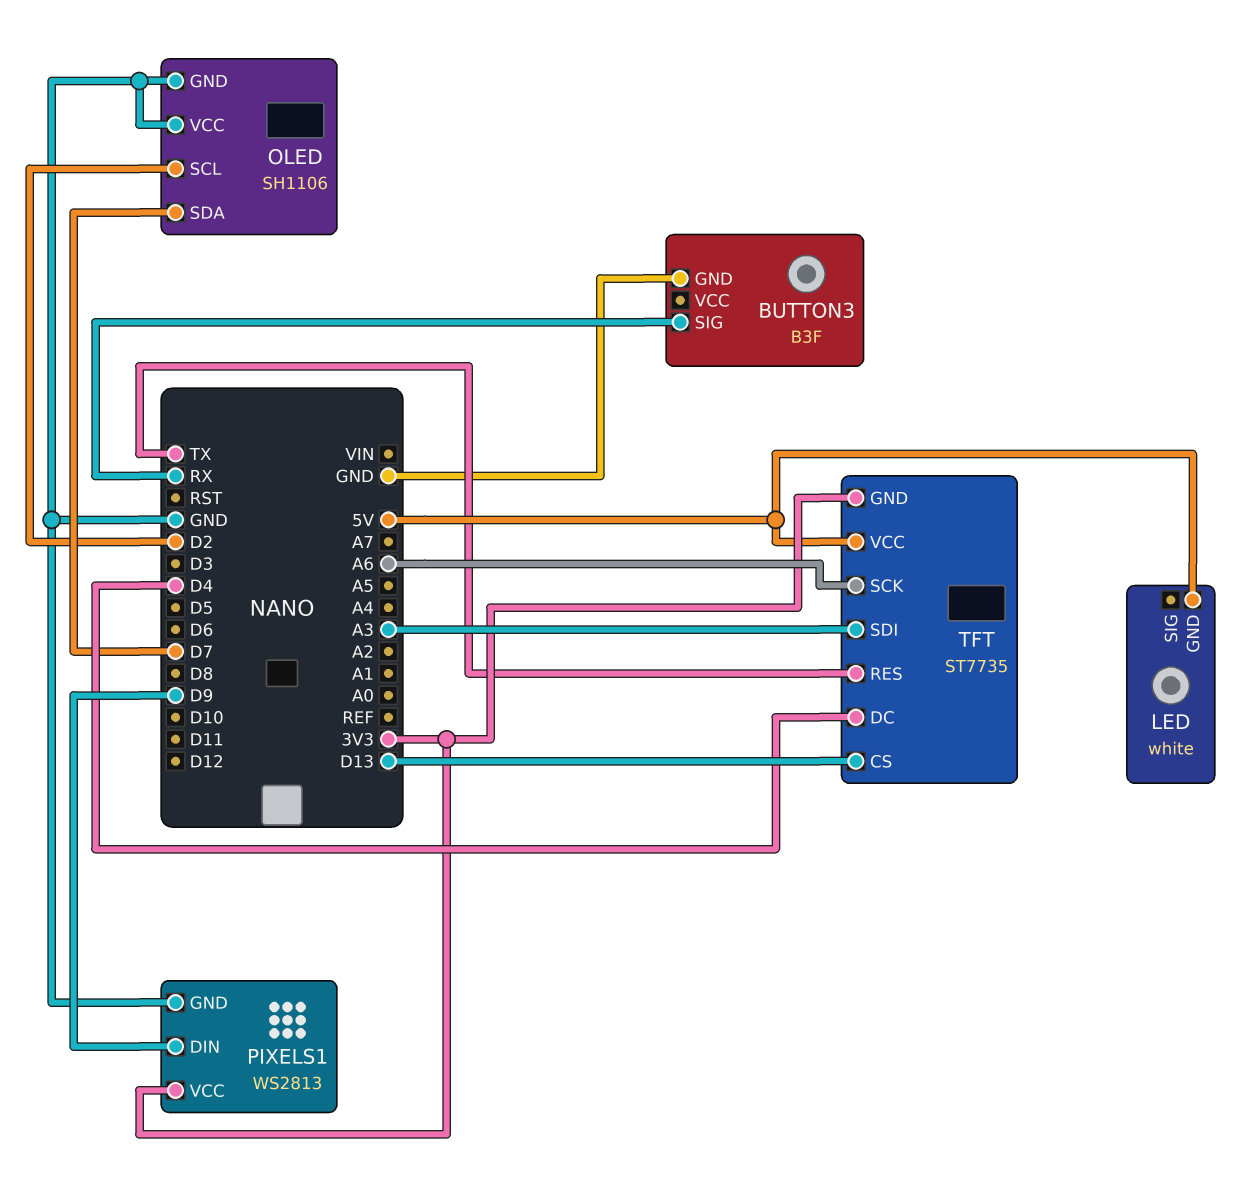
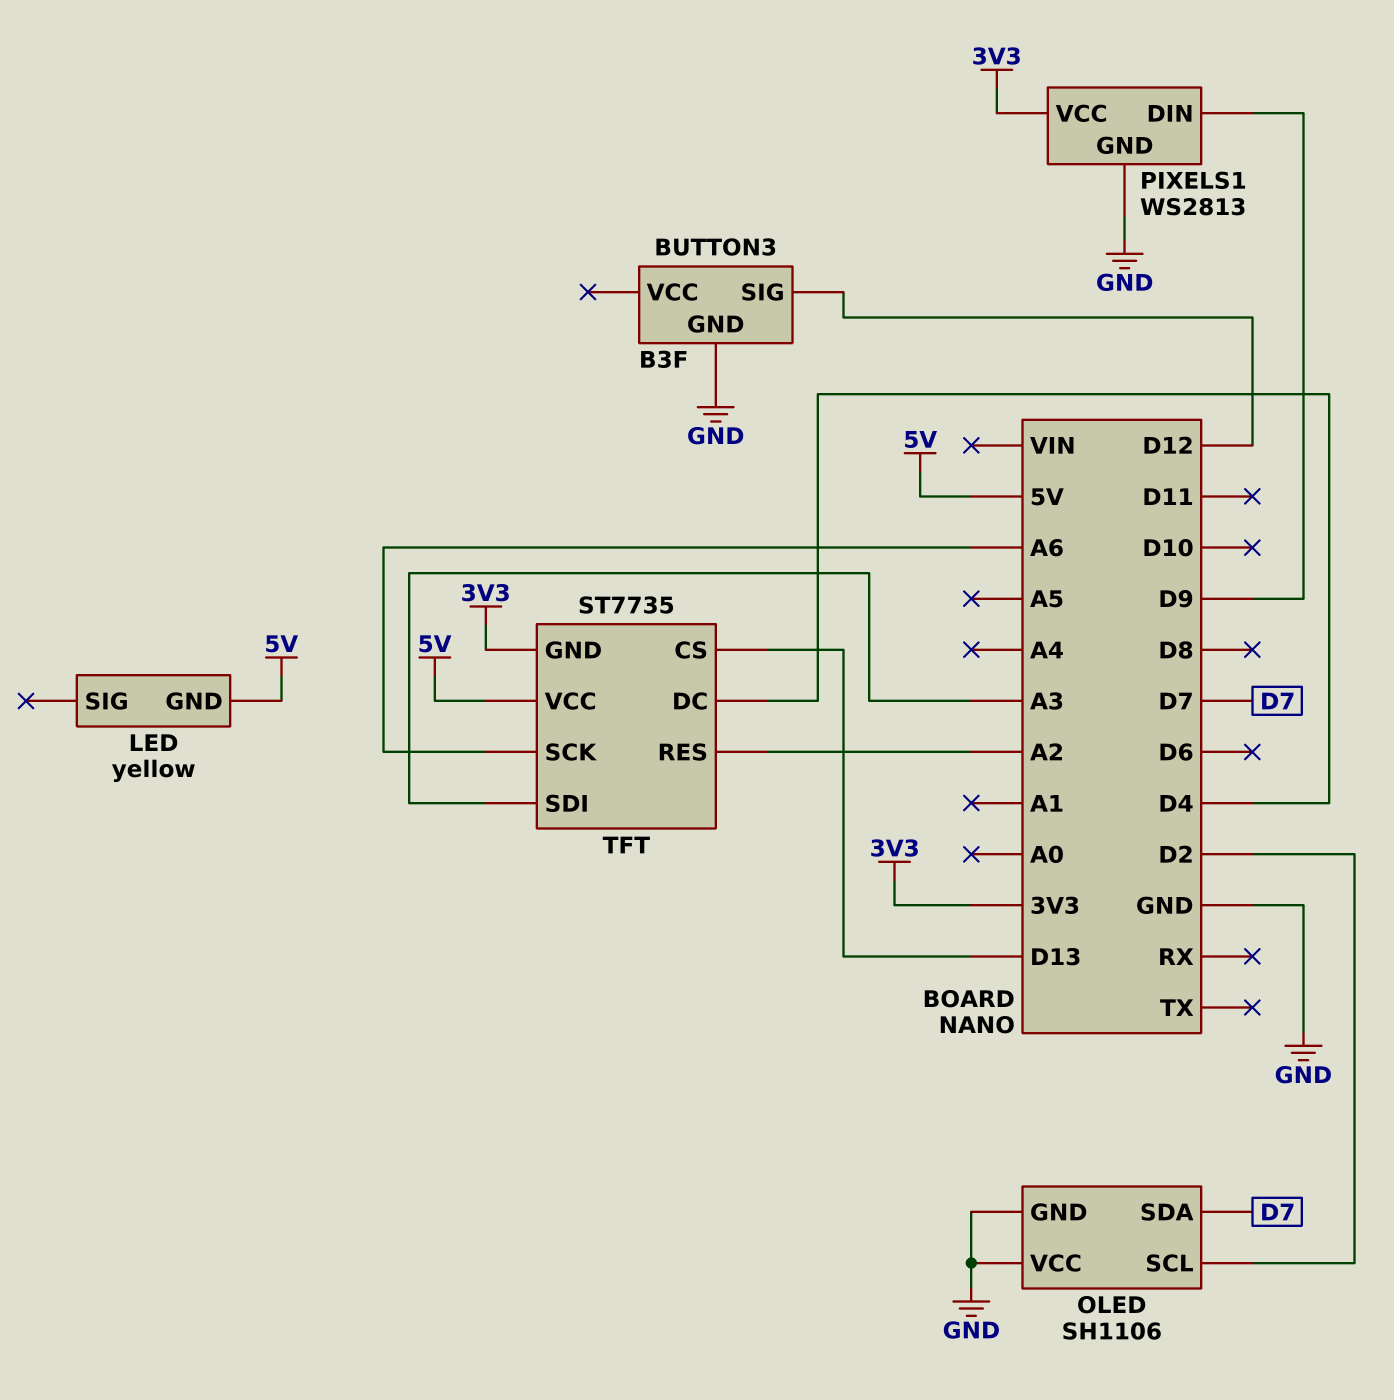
BUTTON3 pin SIG: RX -> D12
LED: white -> yellow
TFT pin RES: TX -> A2

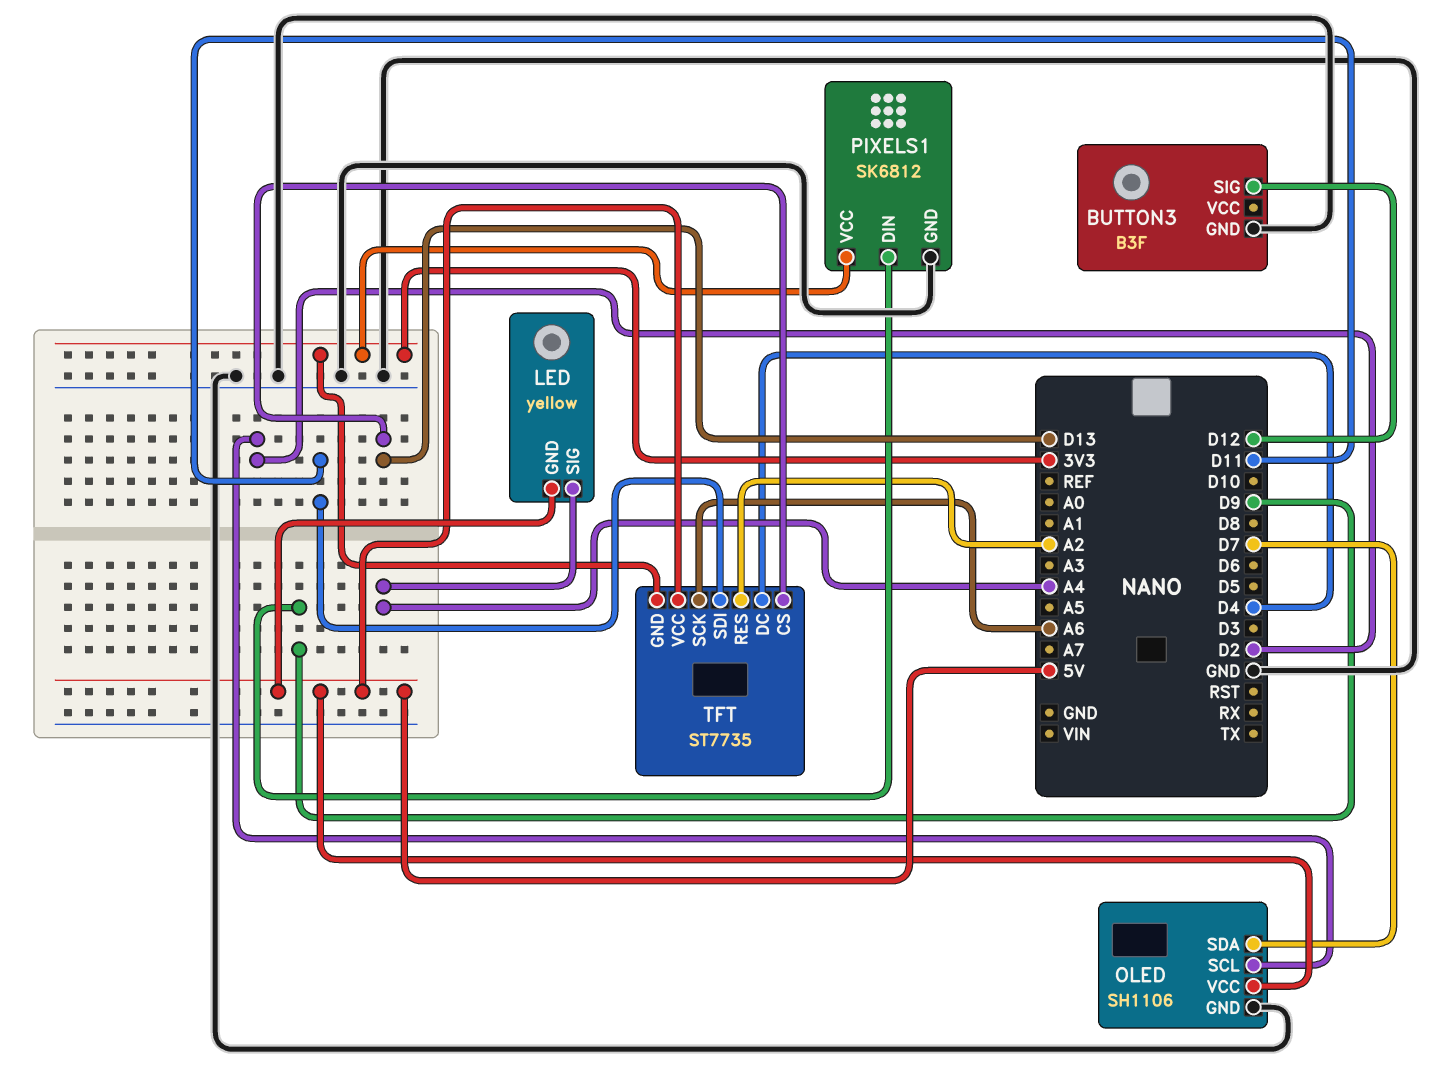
LED pin SIG: none -> A4
OLED pin VCC: GND -> 5V
PIXELS1: WS2813 -> SK6812
TFT pin SDI: A3 -> D11

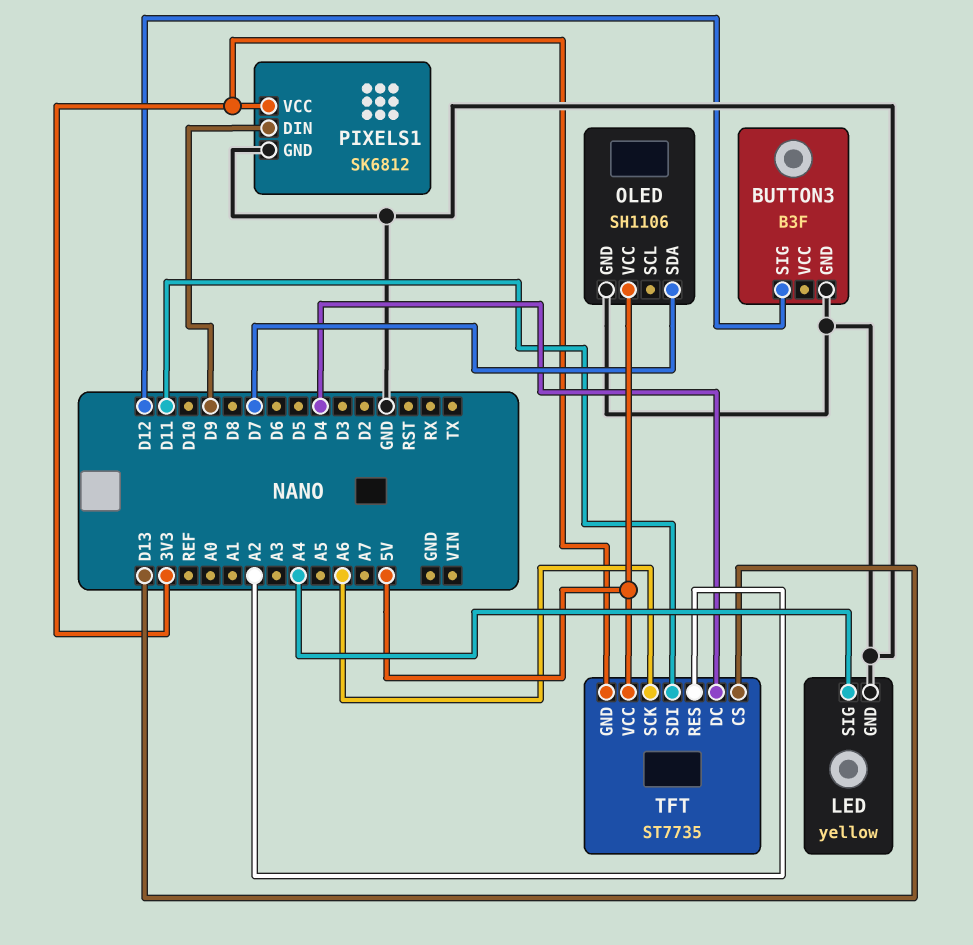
LED pin GND: 5V -> GND
OLED pin SCL: D2 -> none

